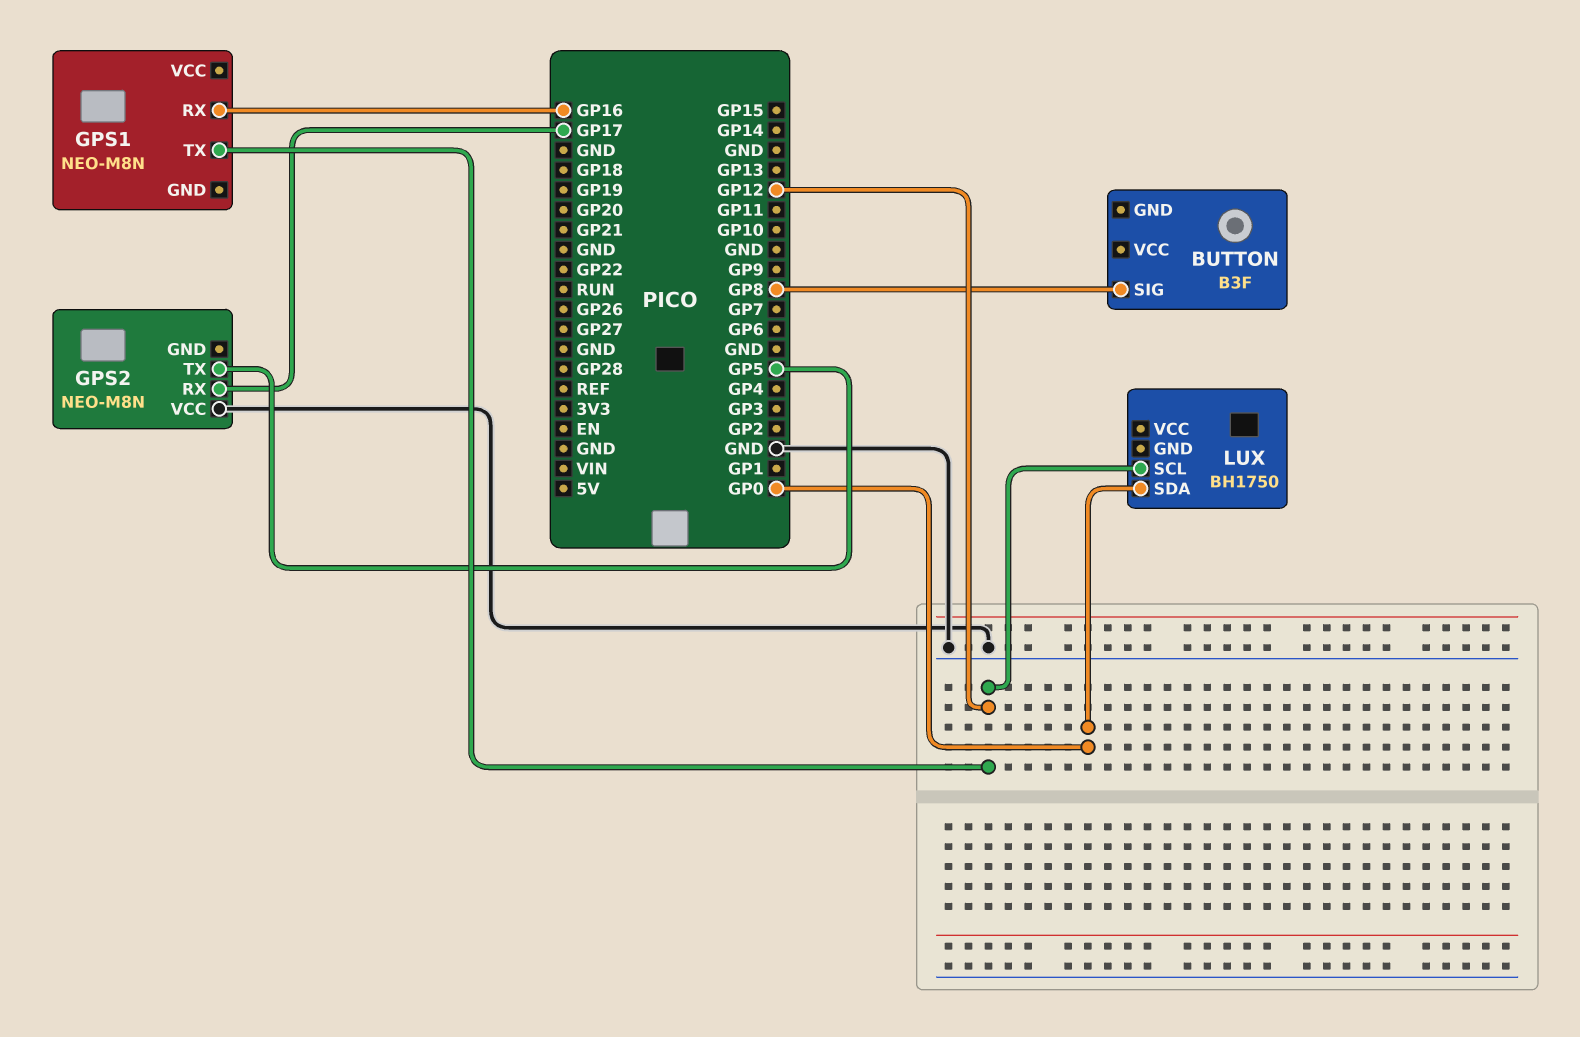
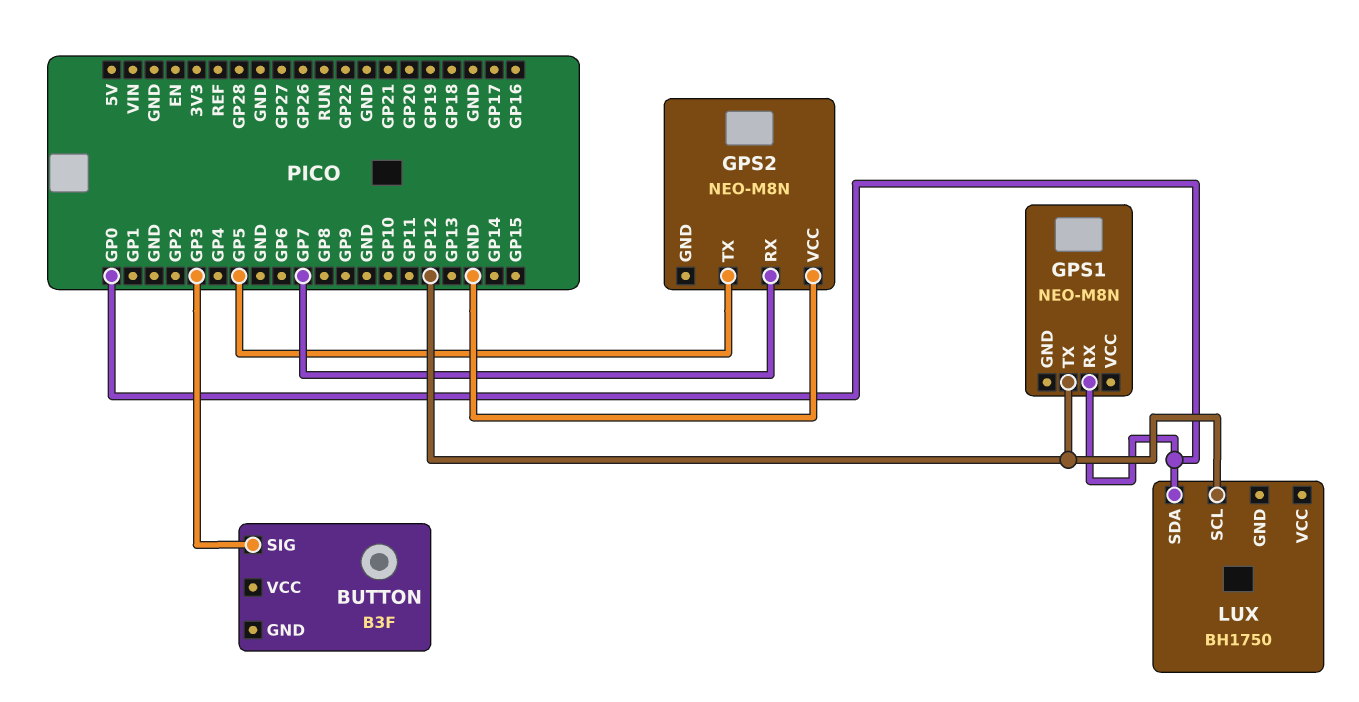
BUTTON pin SIG: GP8 -> GP3
GPS1 pin RX: GP16 -> GP0
GPS2 pin RX: GP17 -> GP7

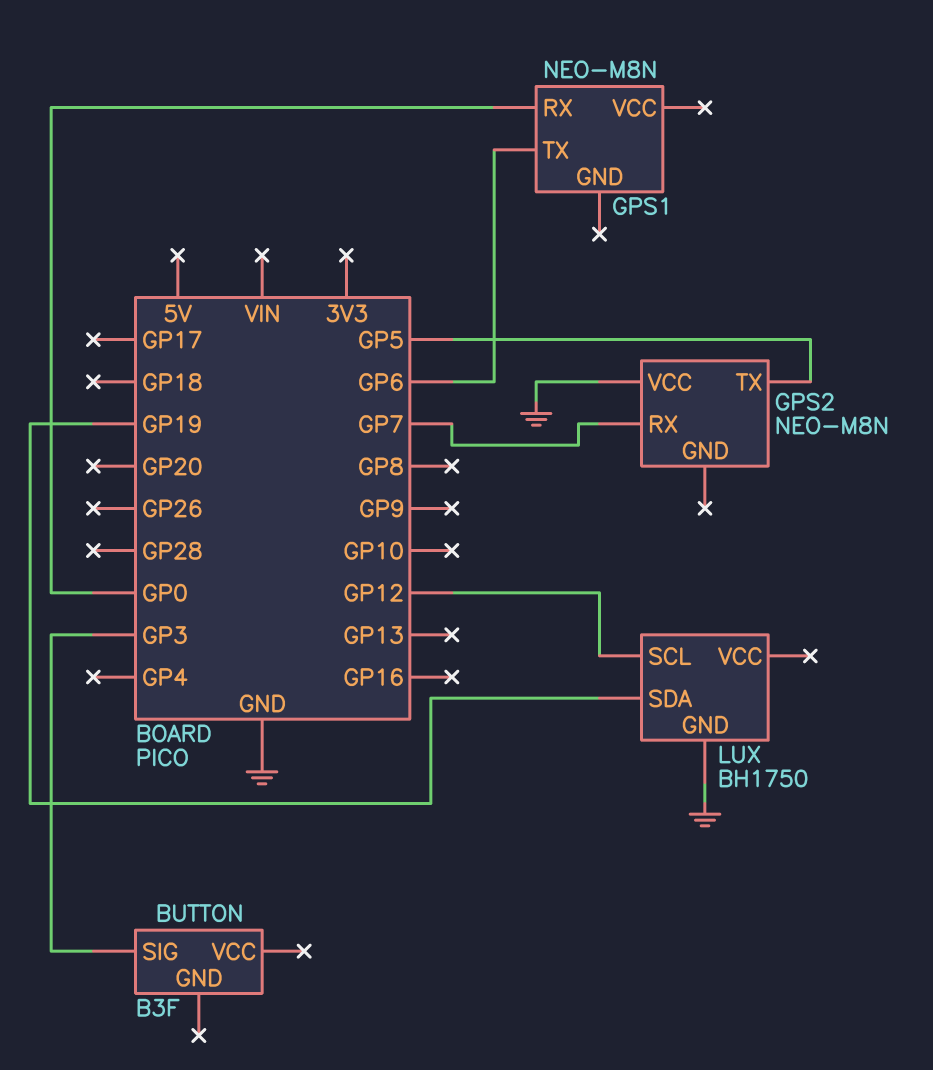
GPS1 pin TX: GP12 -> GP6
LUX pin GND: none -> GND
LUX pin SDA: GP0 -> GP19

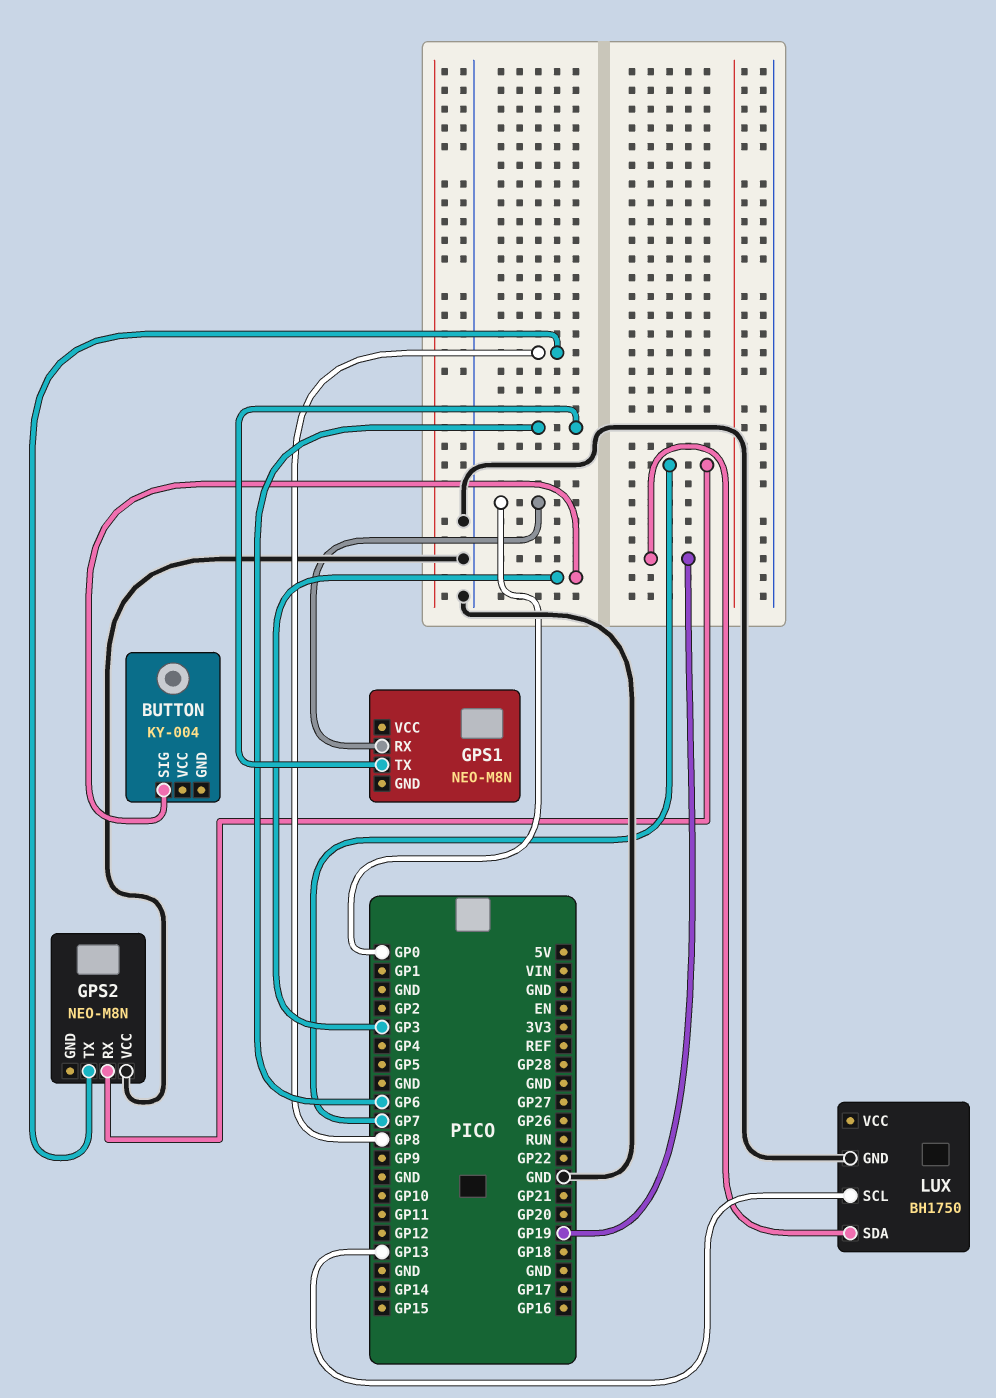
BUTTON: B3F -> KY-004
GPS2 pin TX: GP5 -> GP8
LUX pin SCL: GP12 -> GP13

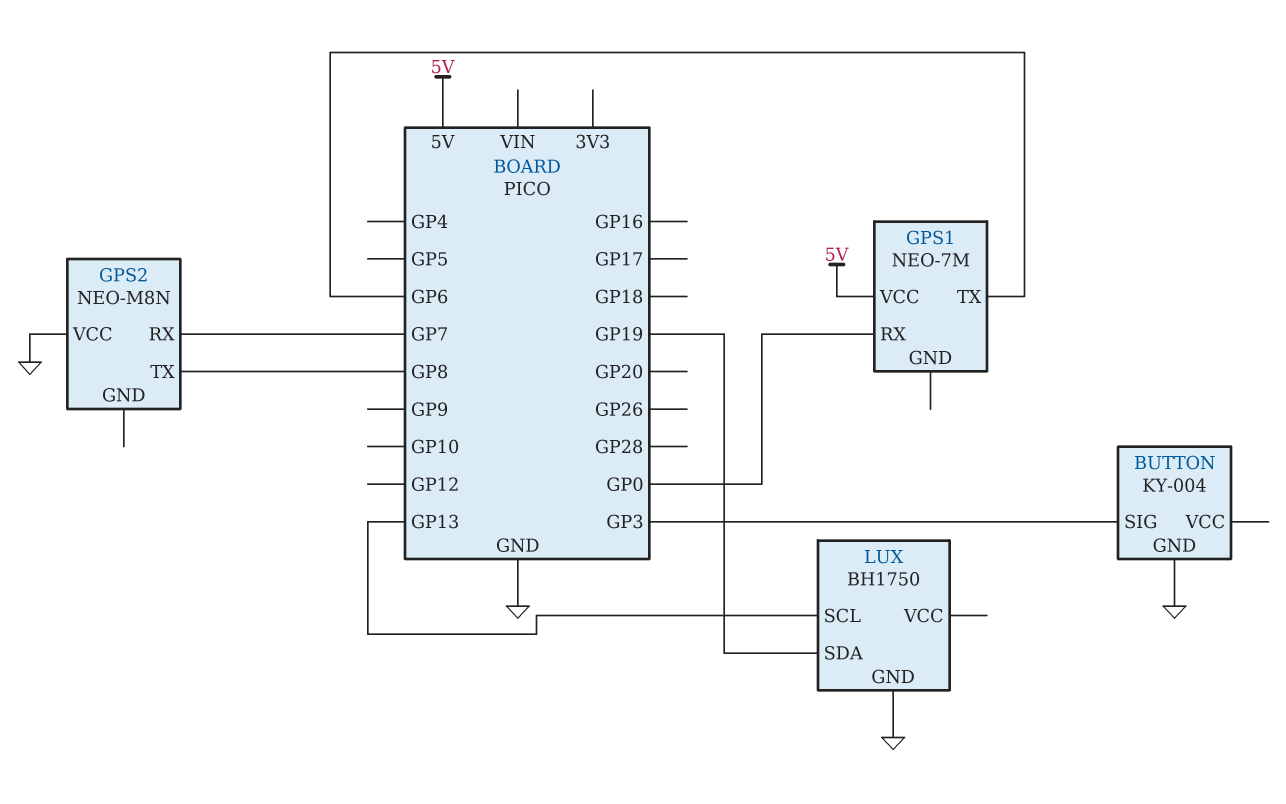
BUTTON pin GND: none -> GND
GPS1: NEO-M8N -> NEO-7M
GPS1 pin VCC: none -> 5V

